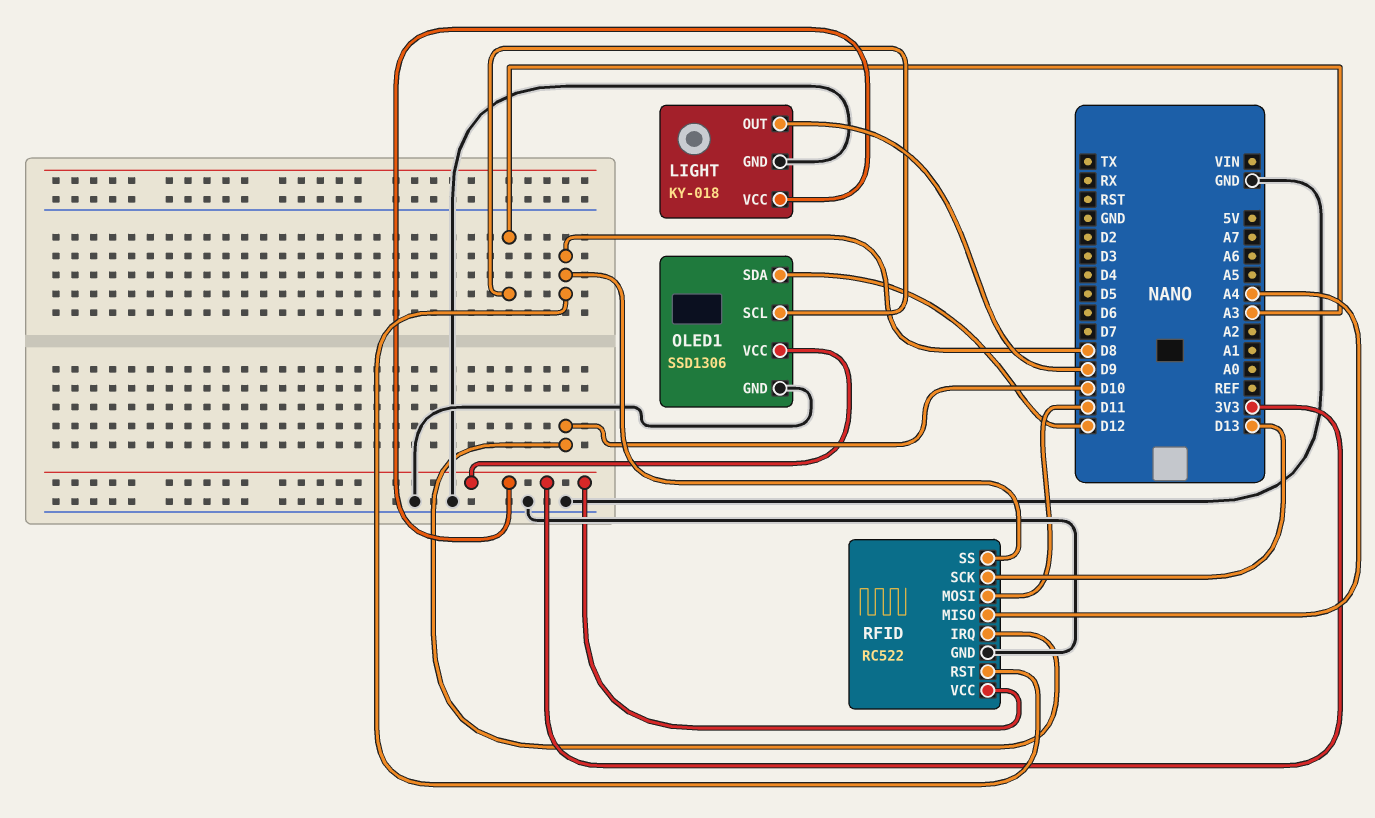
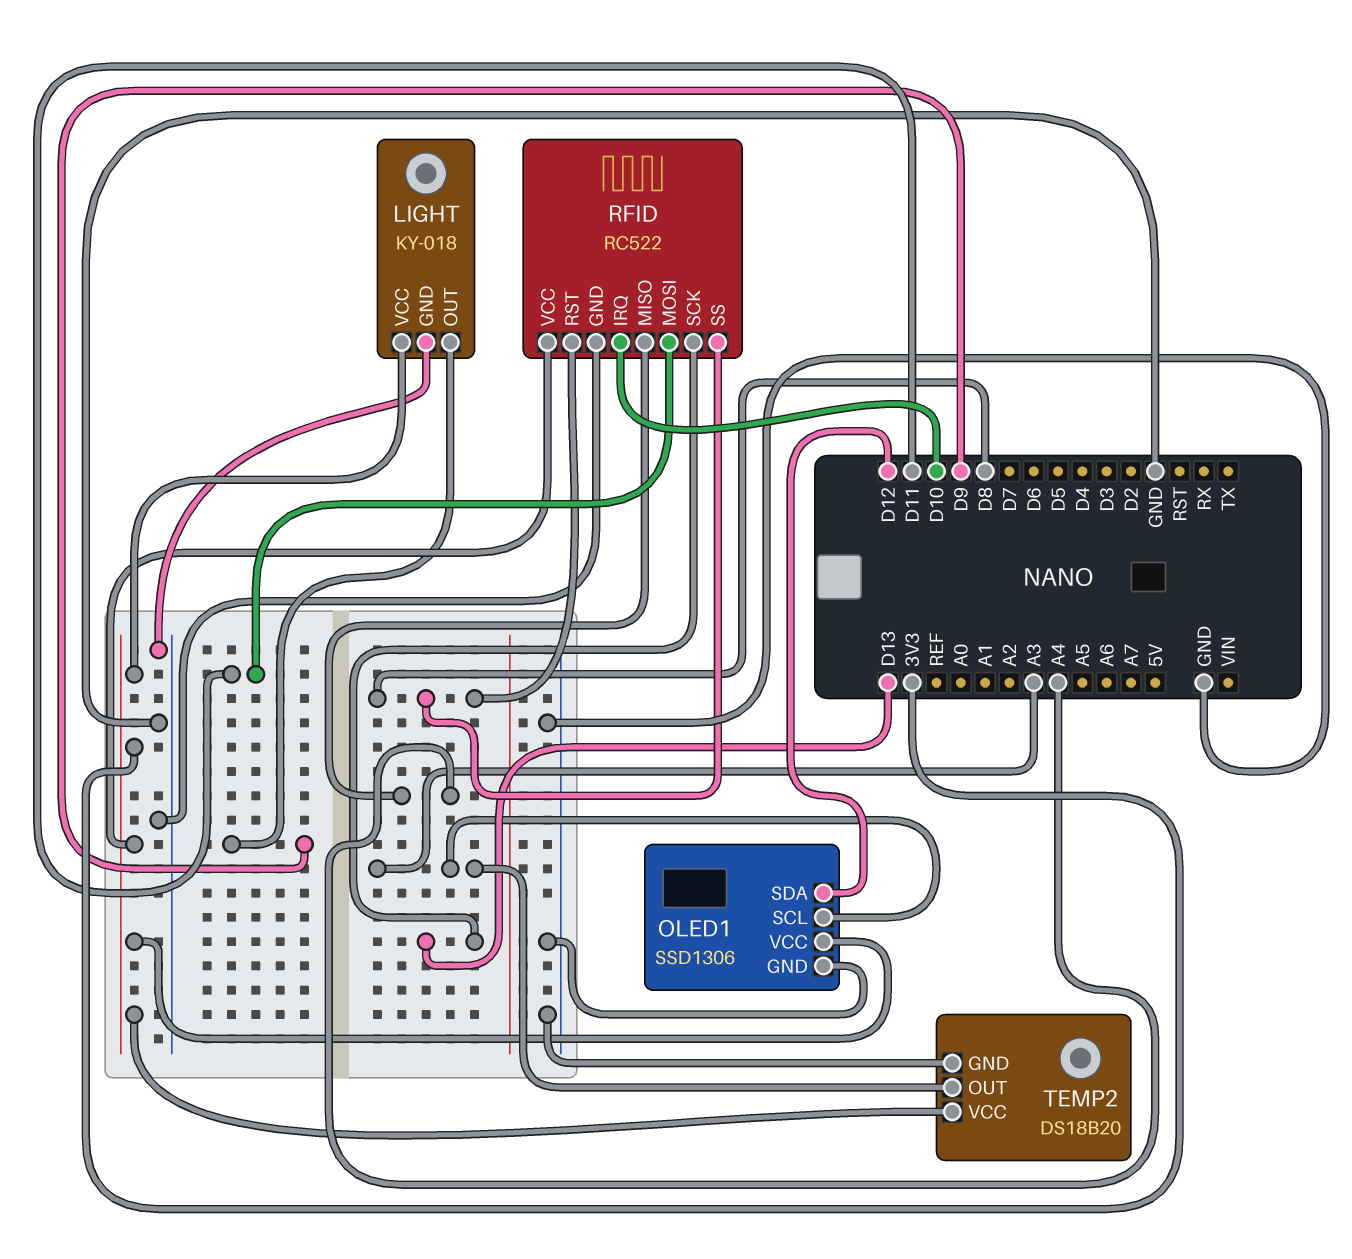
TEMP2: none -> DS18B20
TEMP2 pin GND: none -> GND
TEMP2 pin OUT: none -> A3
TEMP2 pin VCC: none -> 3V3

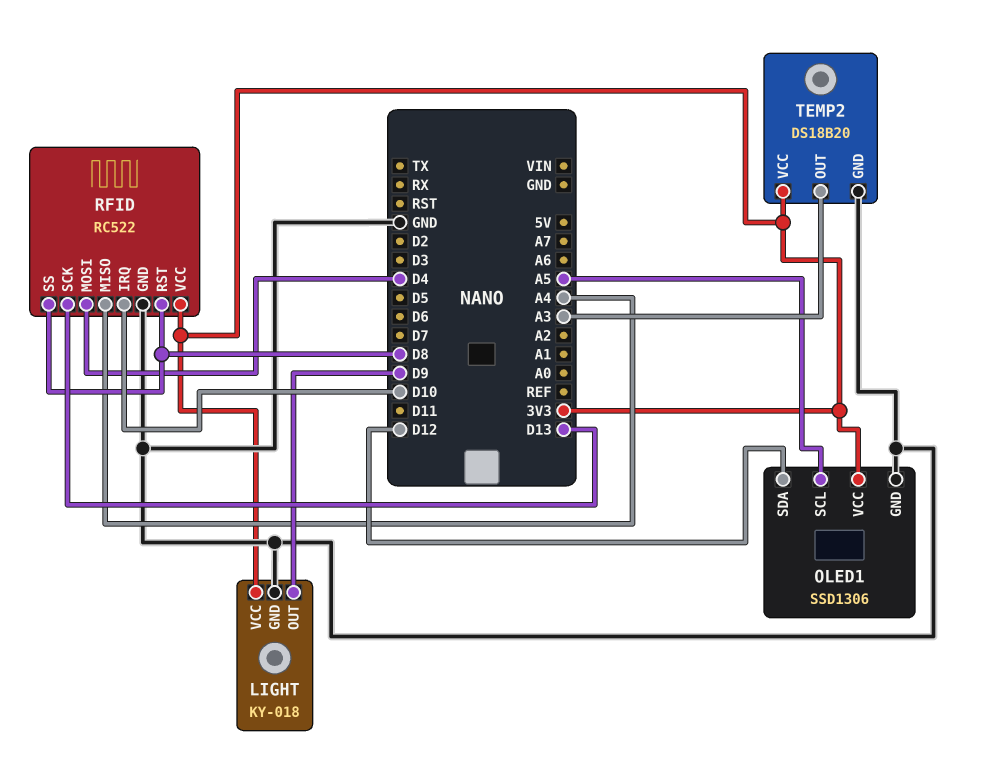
OLED1 pin SCL: A3 -> A5
RFID pin MOSI: D11 -> D4

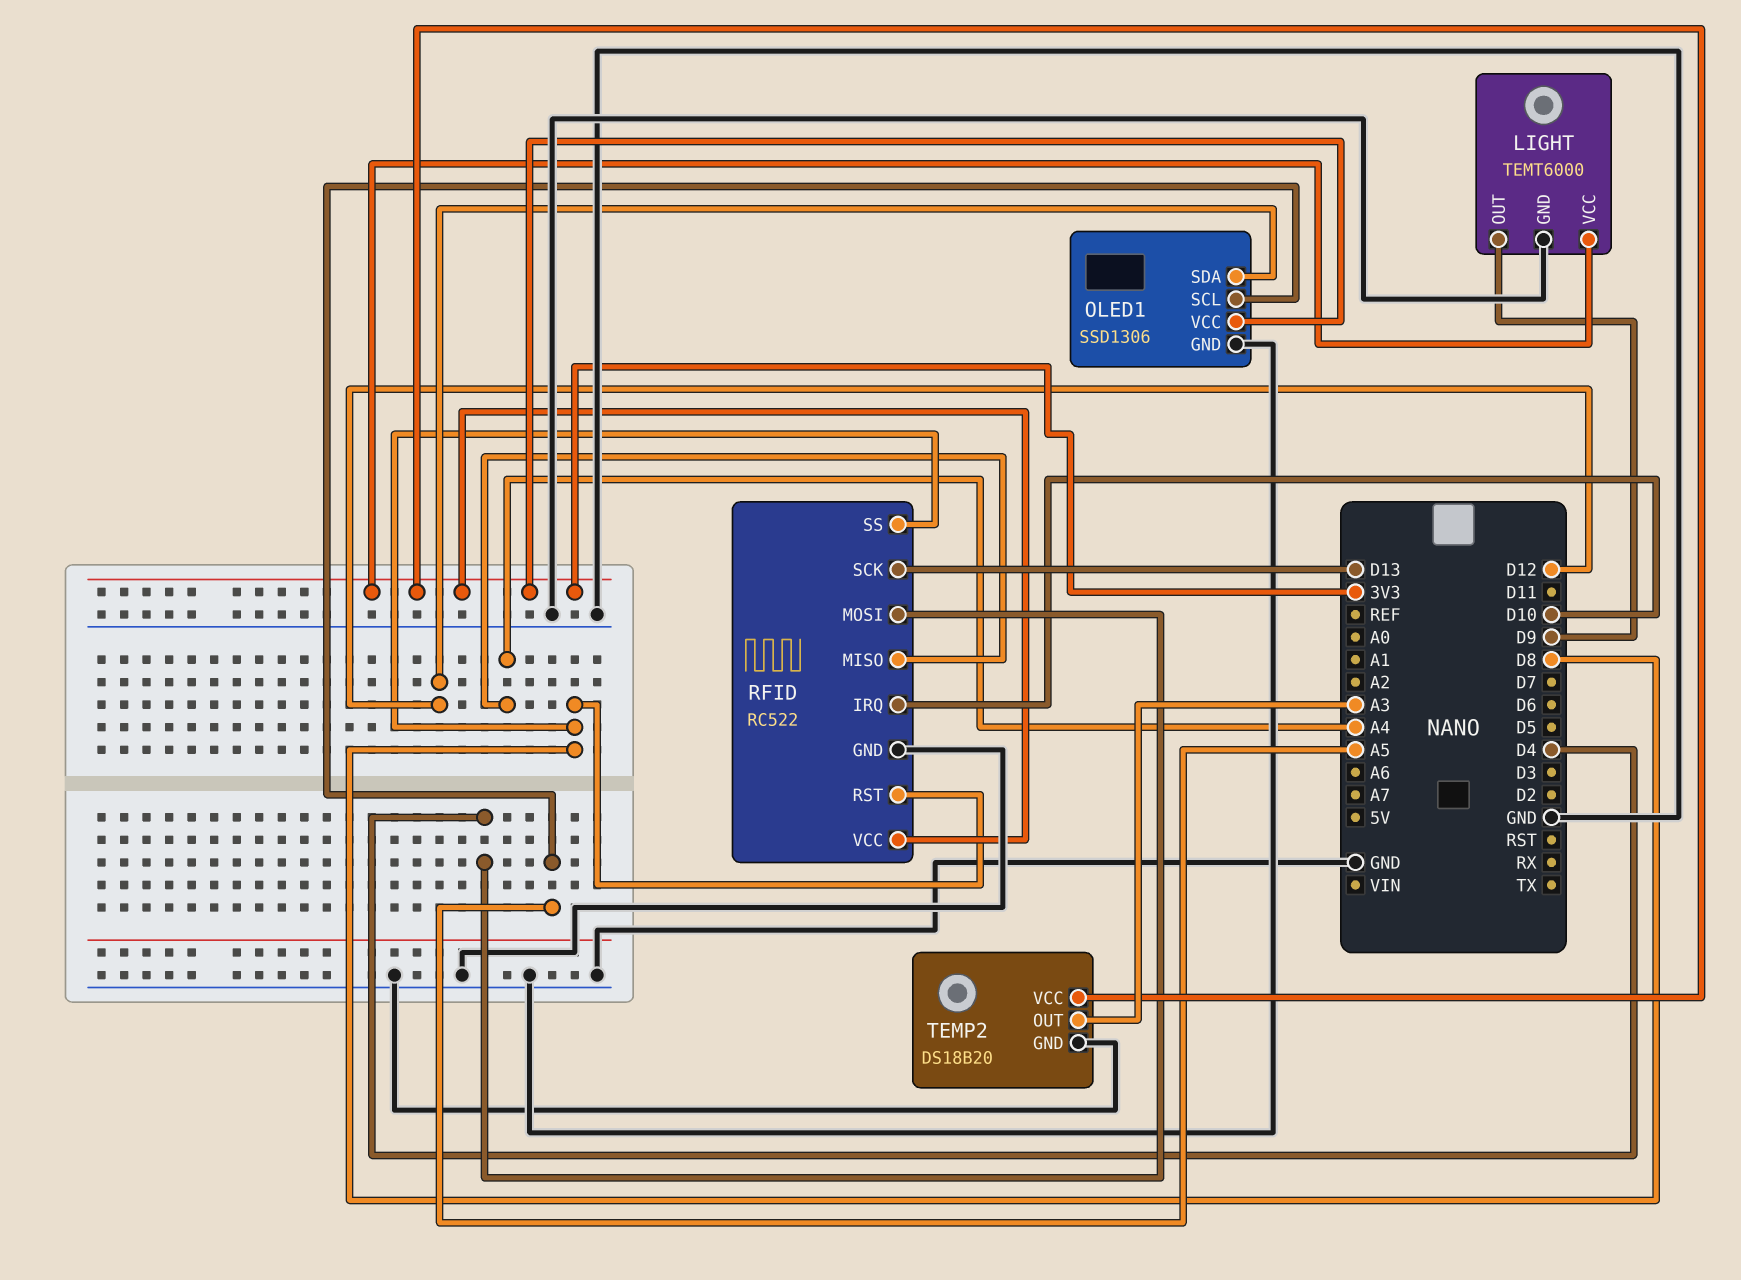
LIGHT: KY-018 -> TEMT6000

